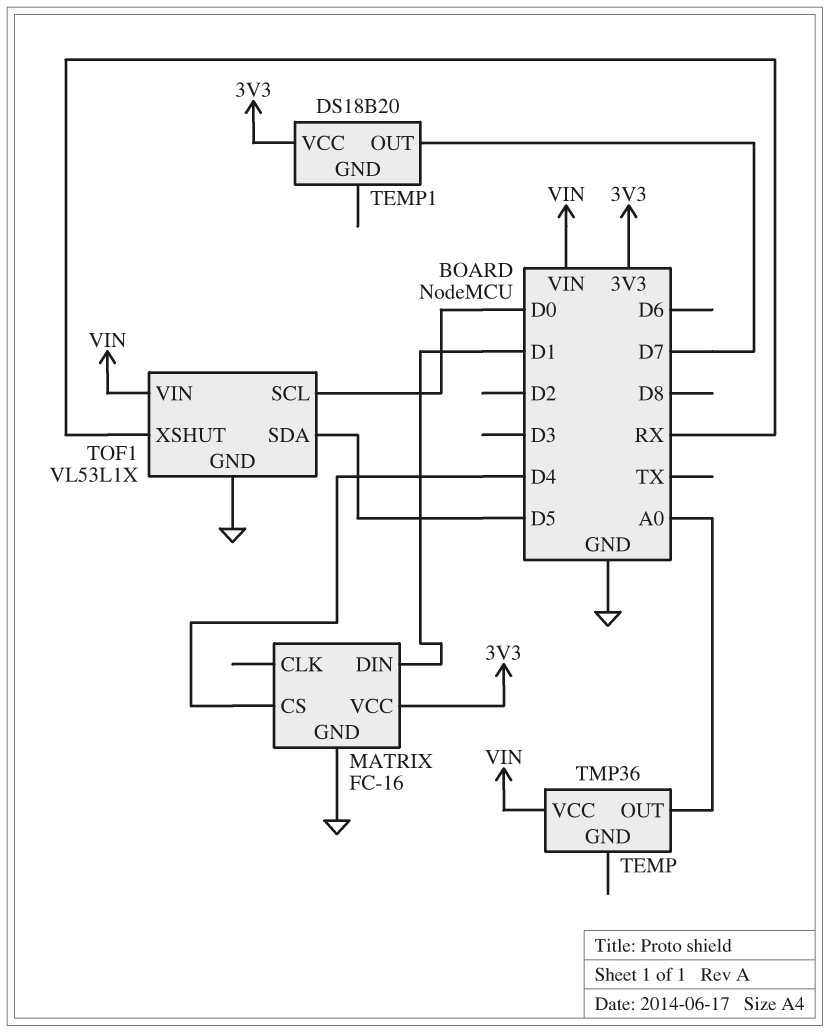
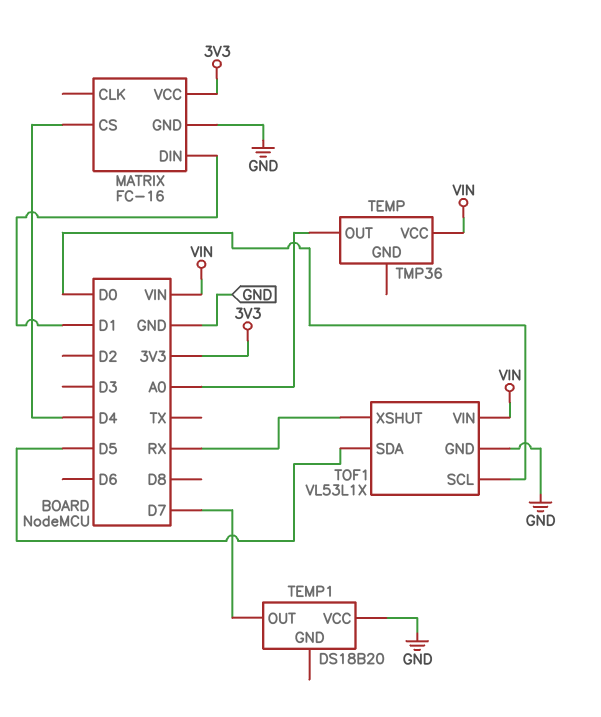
TEMP1 pin VCC: 3V3 -> GND

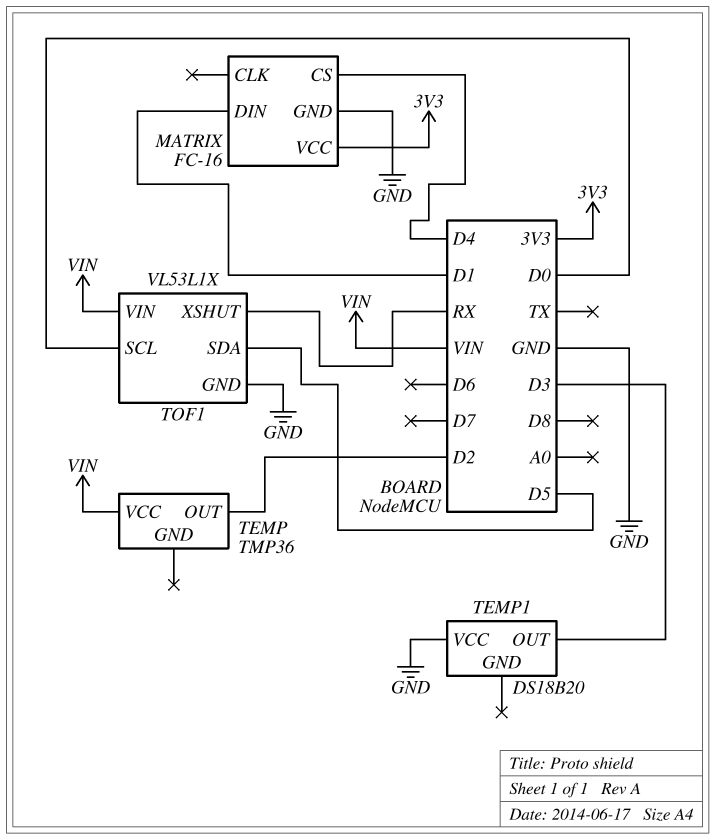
TEMP pin OUT: A0 -> D2
TEMP1 pin OUT: D7 -> D3

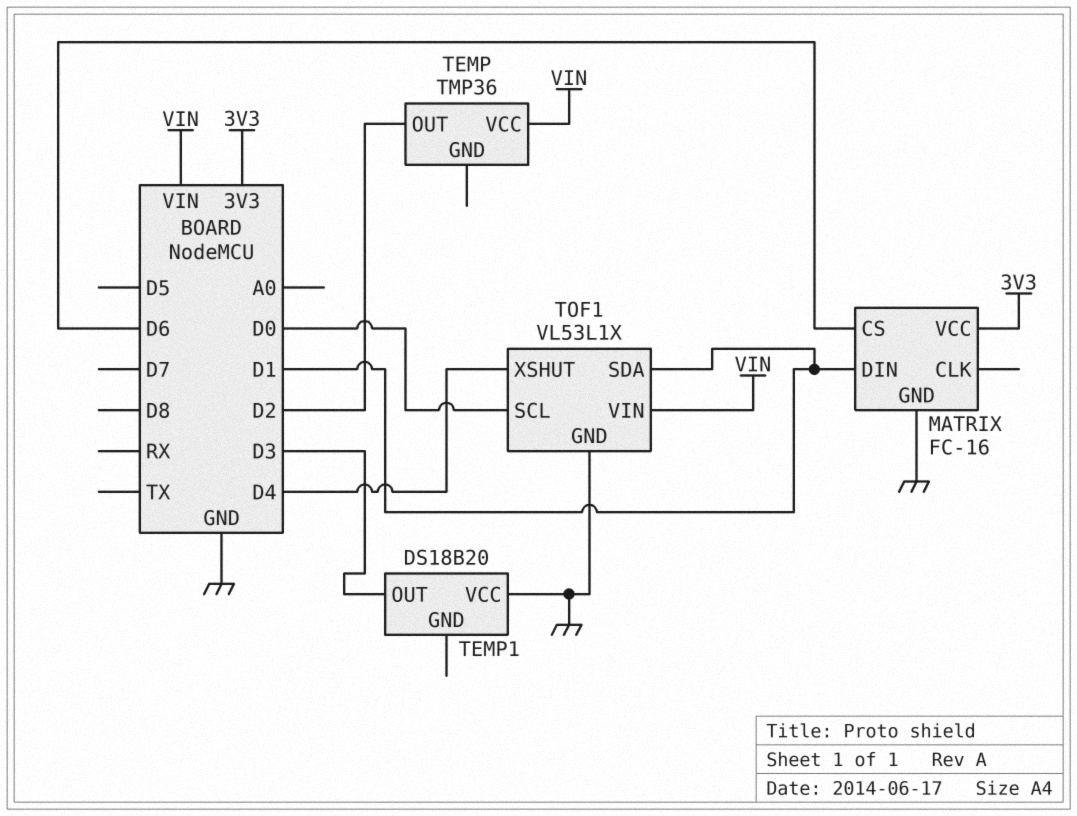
MATRIX pin CS: D4 -> D6
TOF1 pin SDA: D5 -> D1
TOF1 pin XSHUT: RX -> D4

